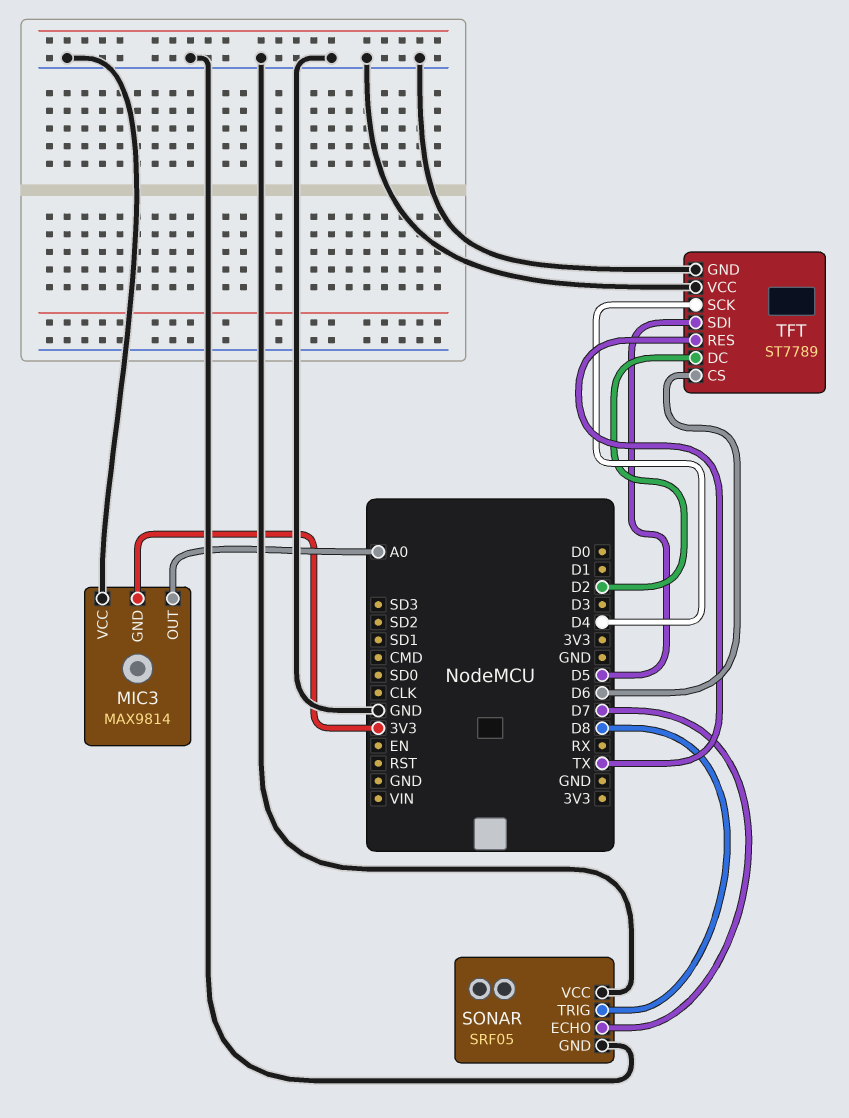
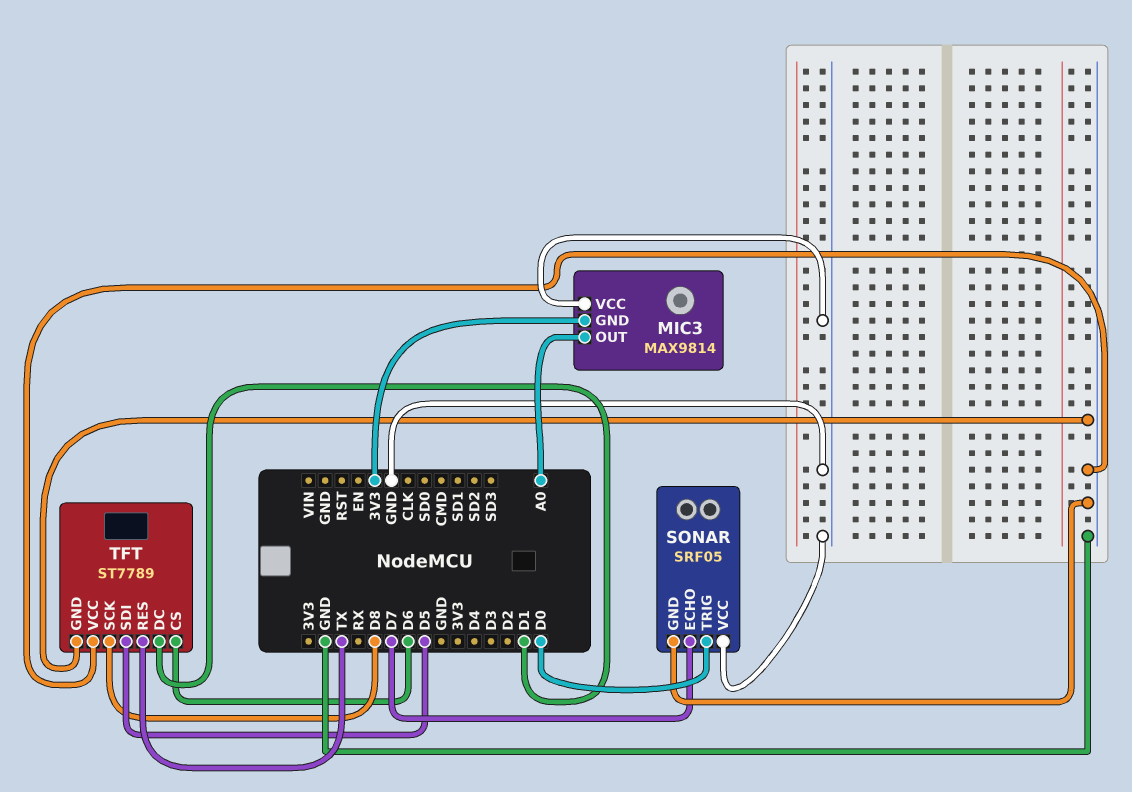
SONAR pin TRIG: D8 -> D0
TFT pin DC: D2 -> D1
TFT pin SCK: D4 -> D8

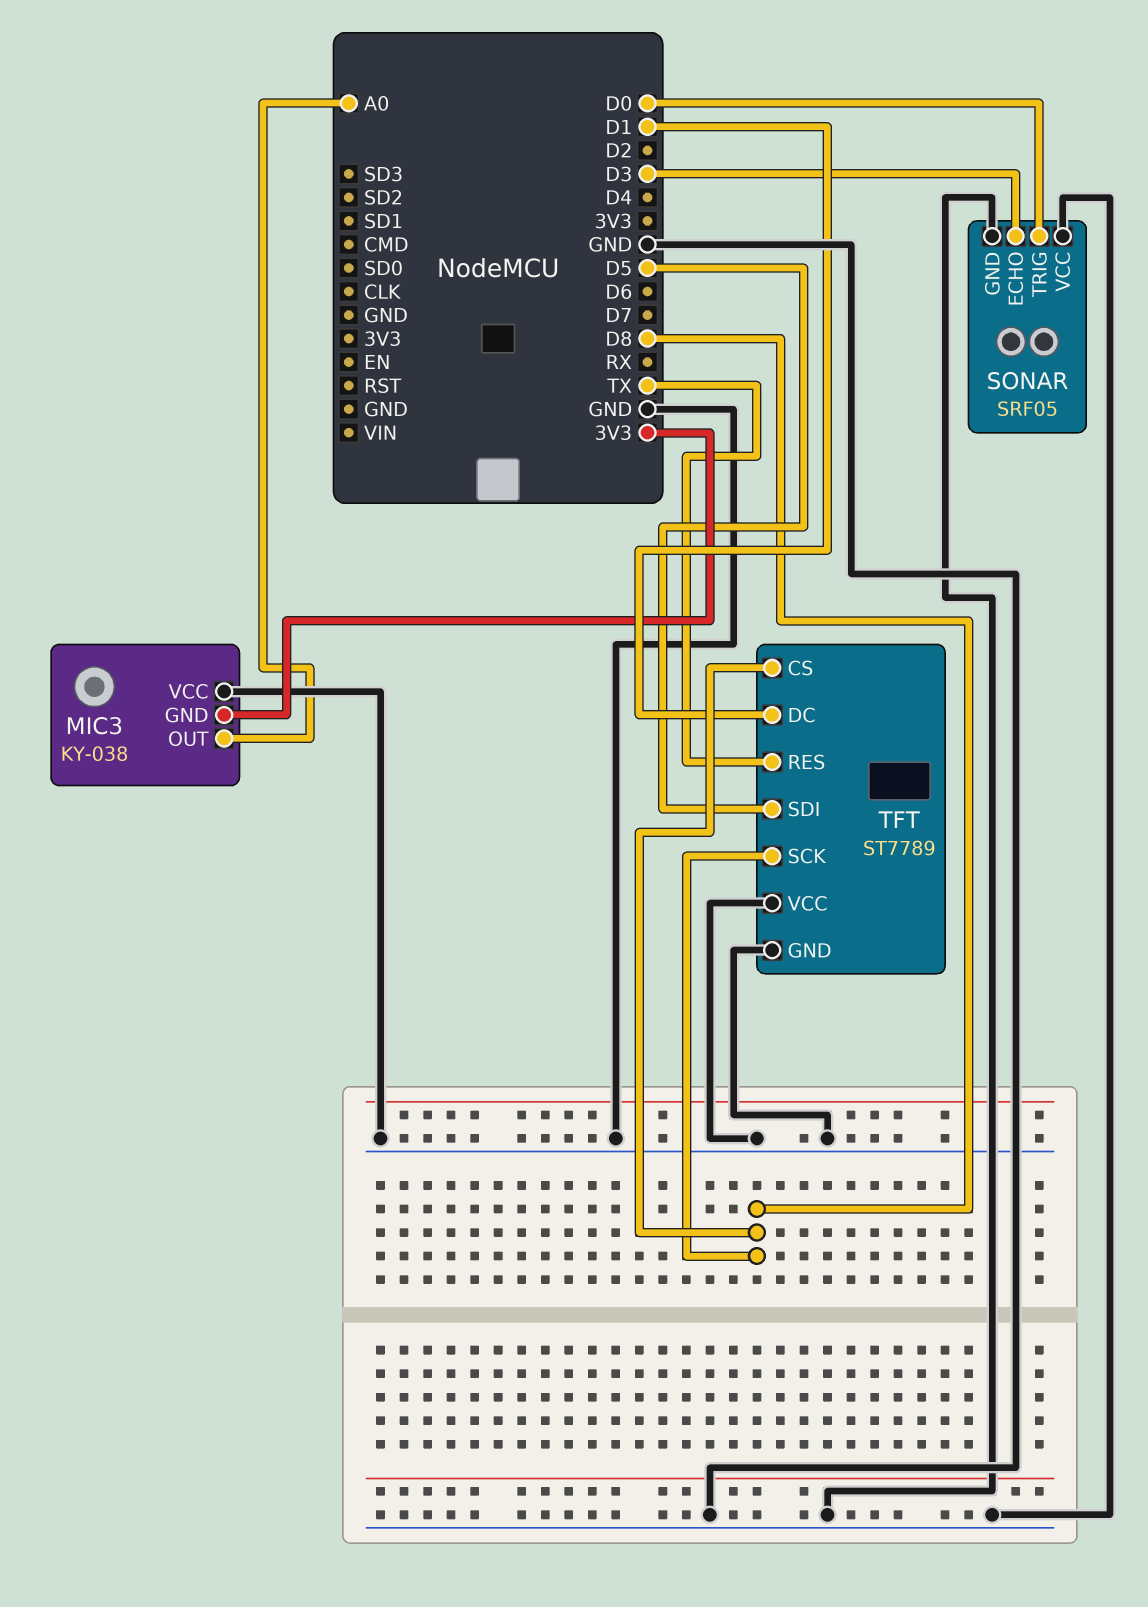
MIC3: MAX9814 -> KY-038
SONAR pin ECHO: D7 -> D3
TFT pin CS: D6 -> D8

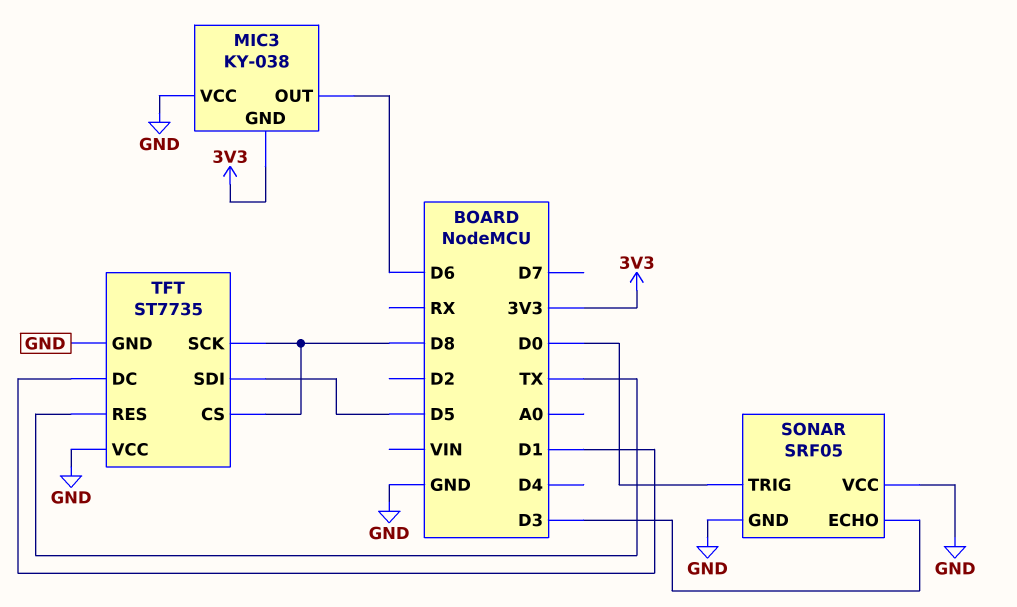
MIC3 pin OUT: A0 -> D6
TFT: ST7789 -> ST7735

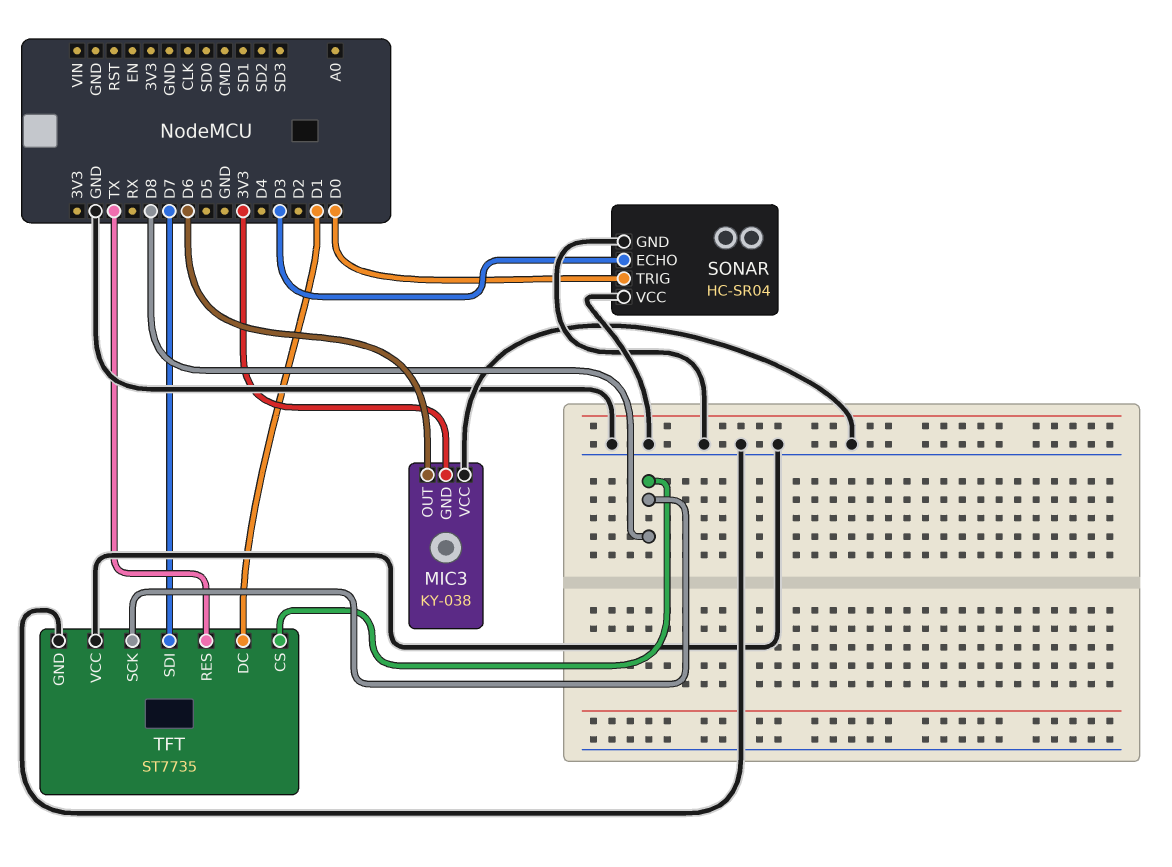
SONAR: SRF05 -> HC-SR04
TFT pin SDI: D5 -> D7

